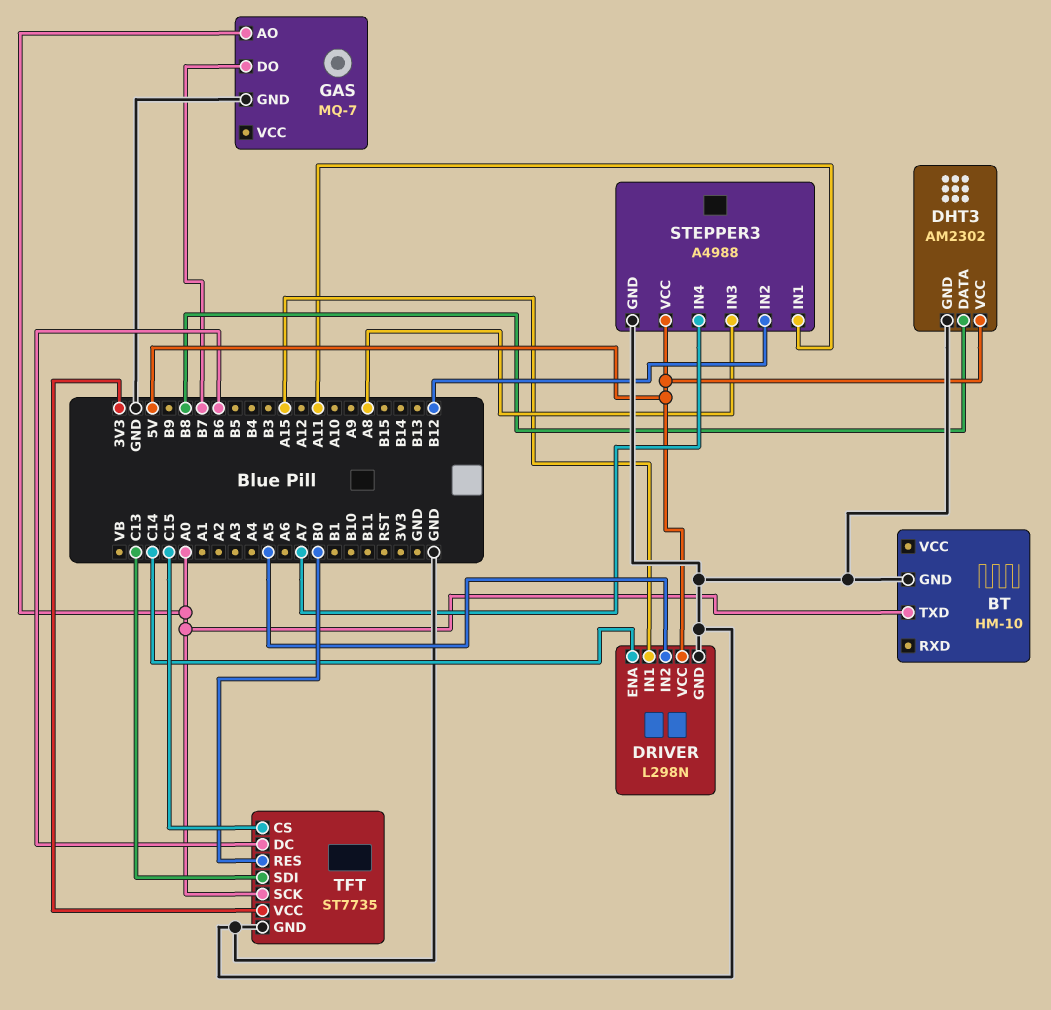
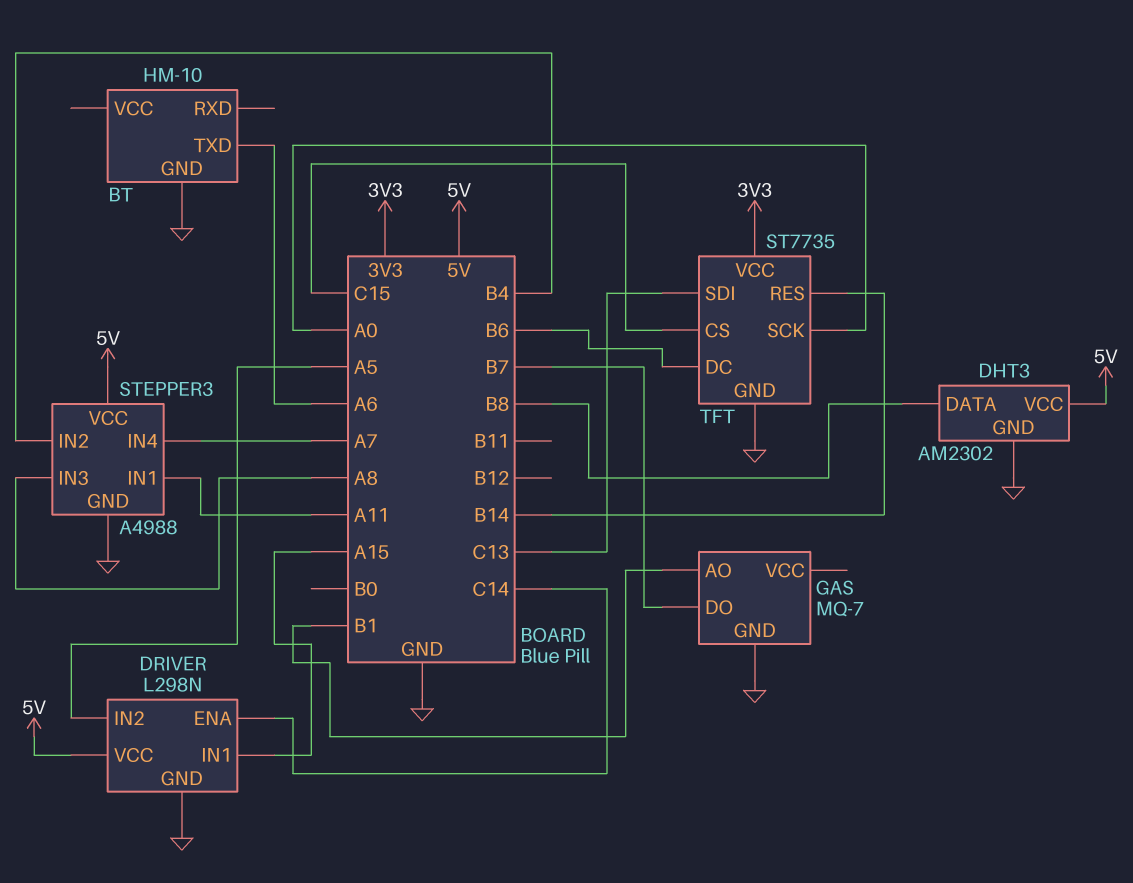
BT pin TXD: A0 -> A6
GAS pin AO: A0 -> B1
STEPPER3 pin IN2: B12 -> B4
TFT pin RES: B0 -> B14

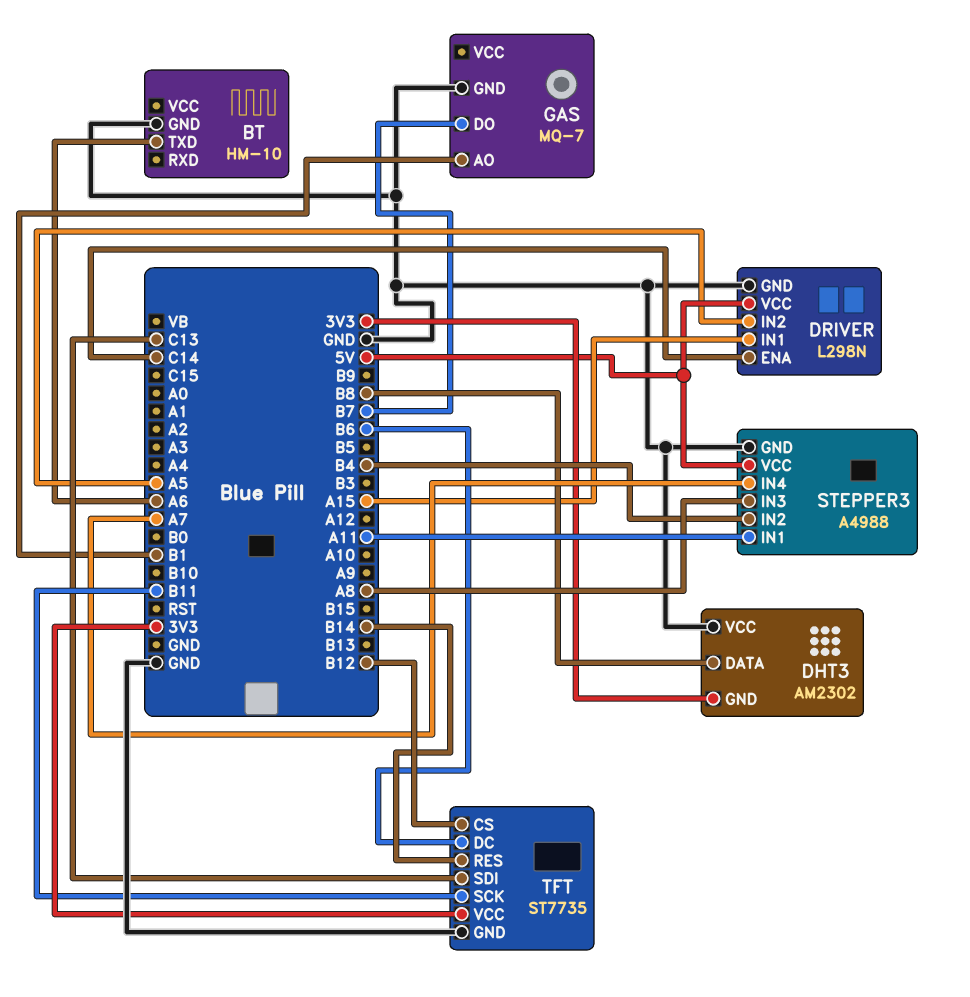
DHT3 pin GND: GND -> 3V3
DHT3 pin VCC: 5V -> GND
TFT pin CS: C15 -> B12
TFT pin SCK: A0 -> B11

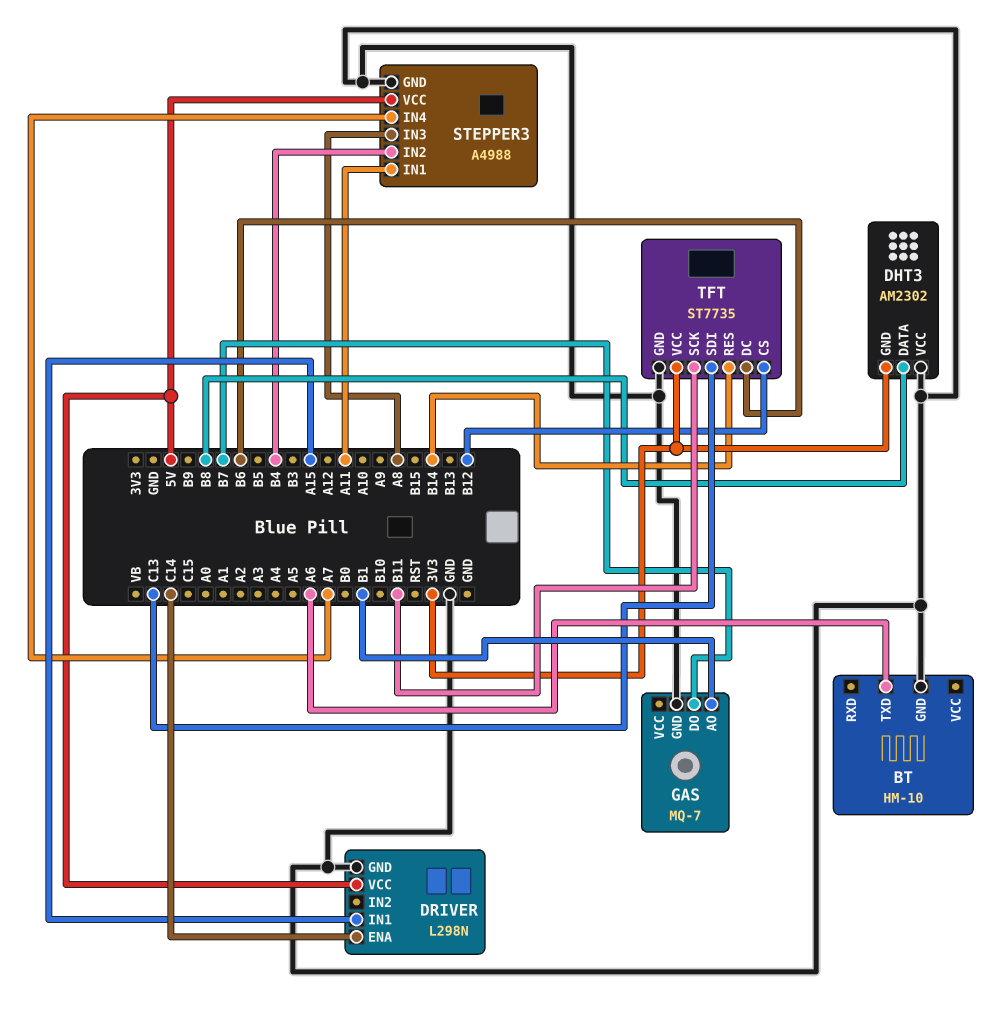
DRIVER pin IN2: A5 -> none

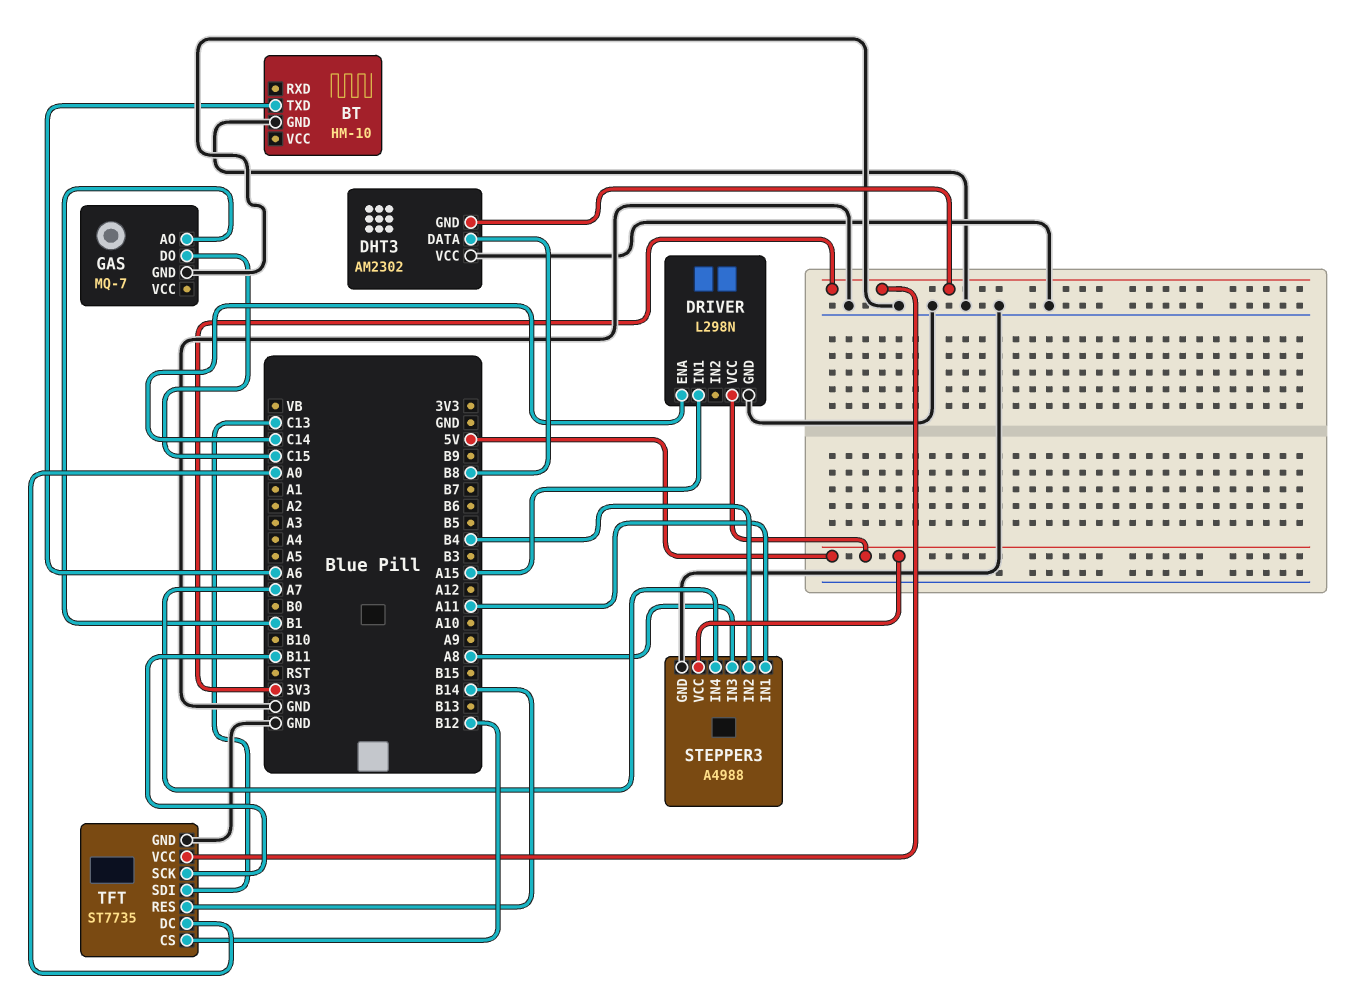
GAS pin DO: B7 -> C15
TFT pin DC: B6 -> A0

